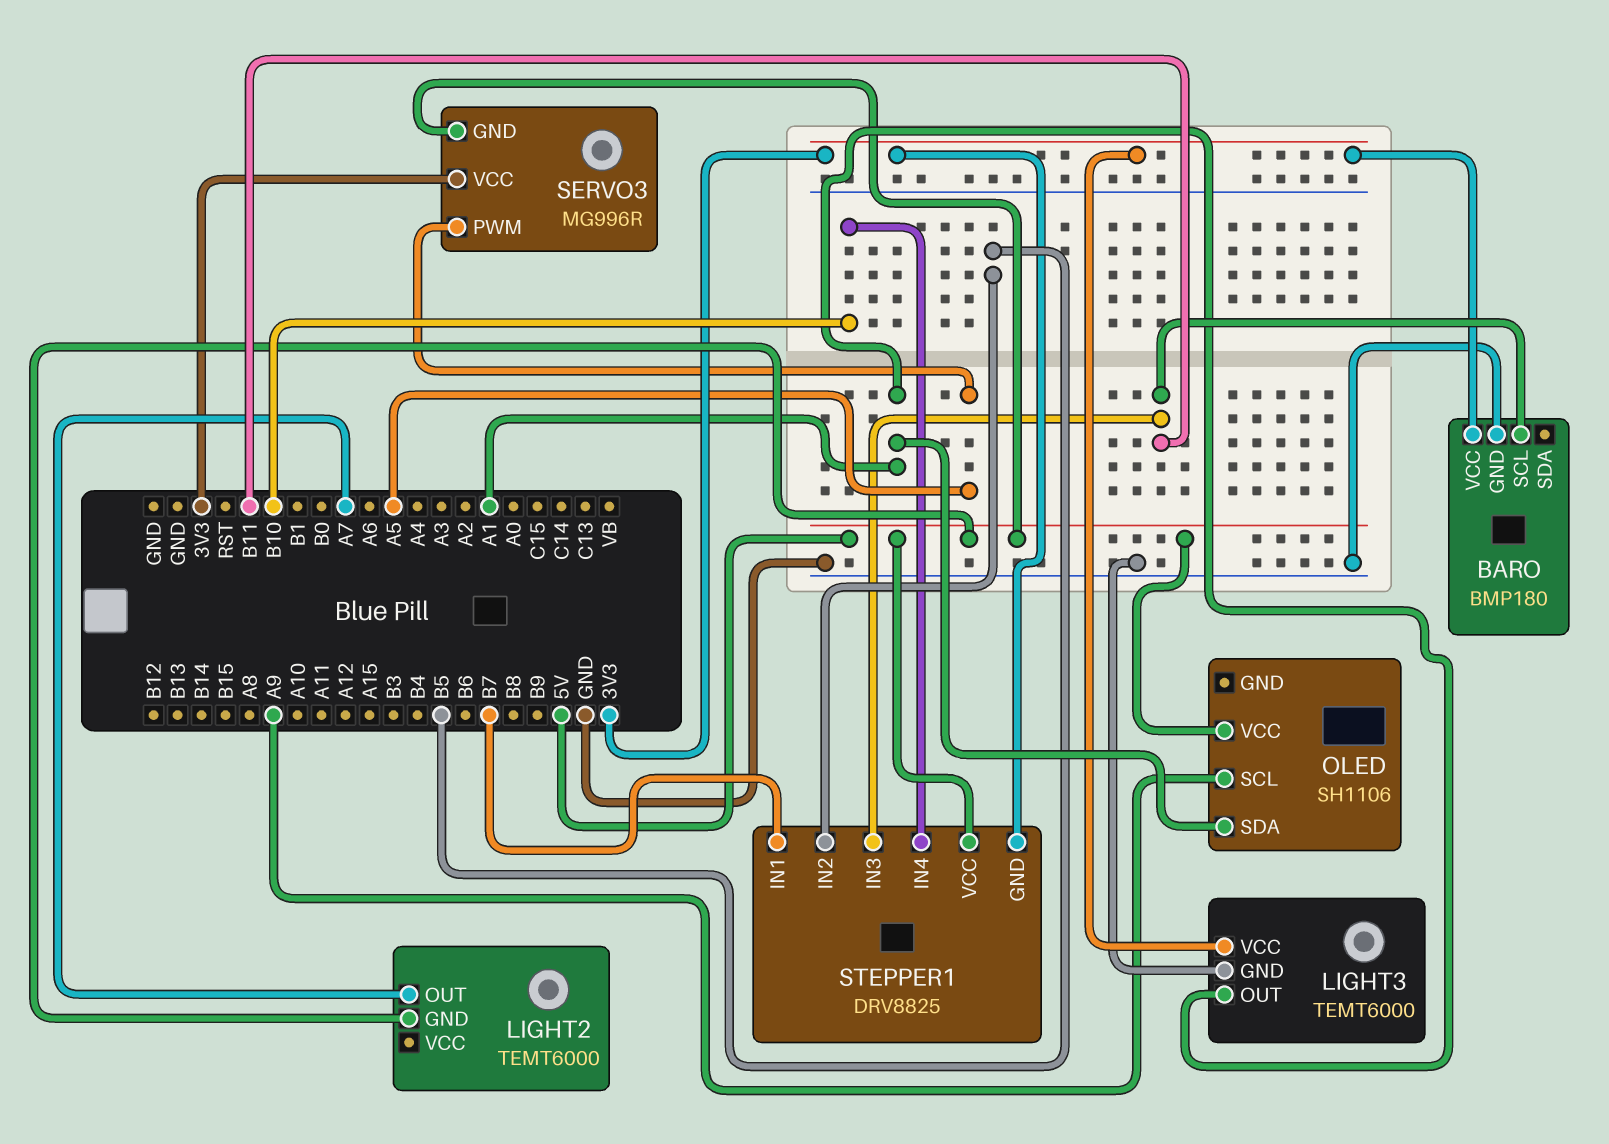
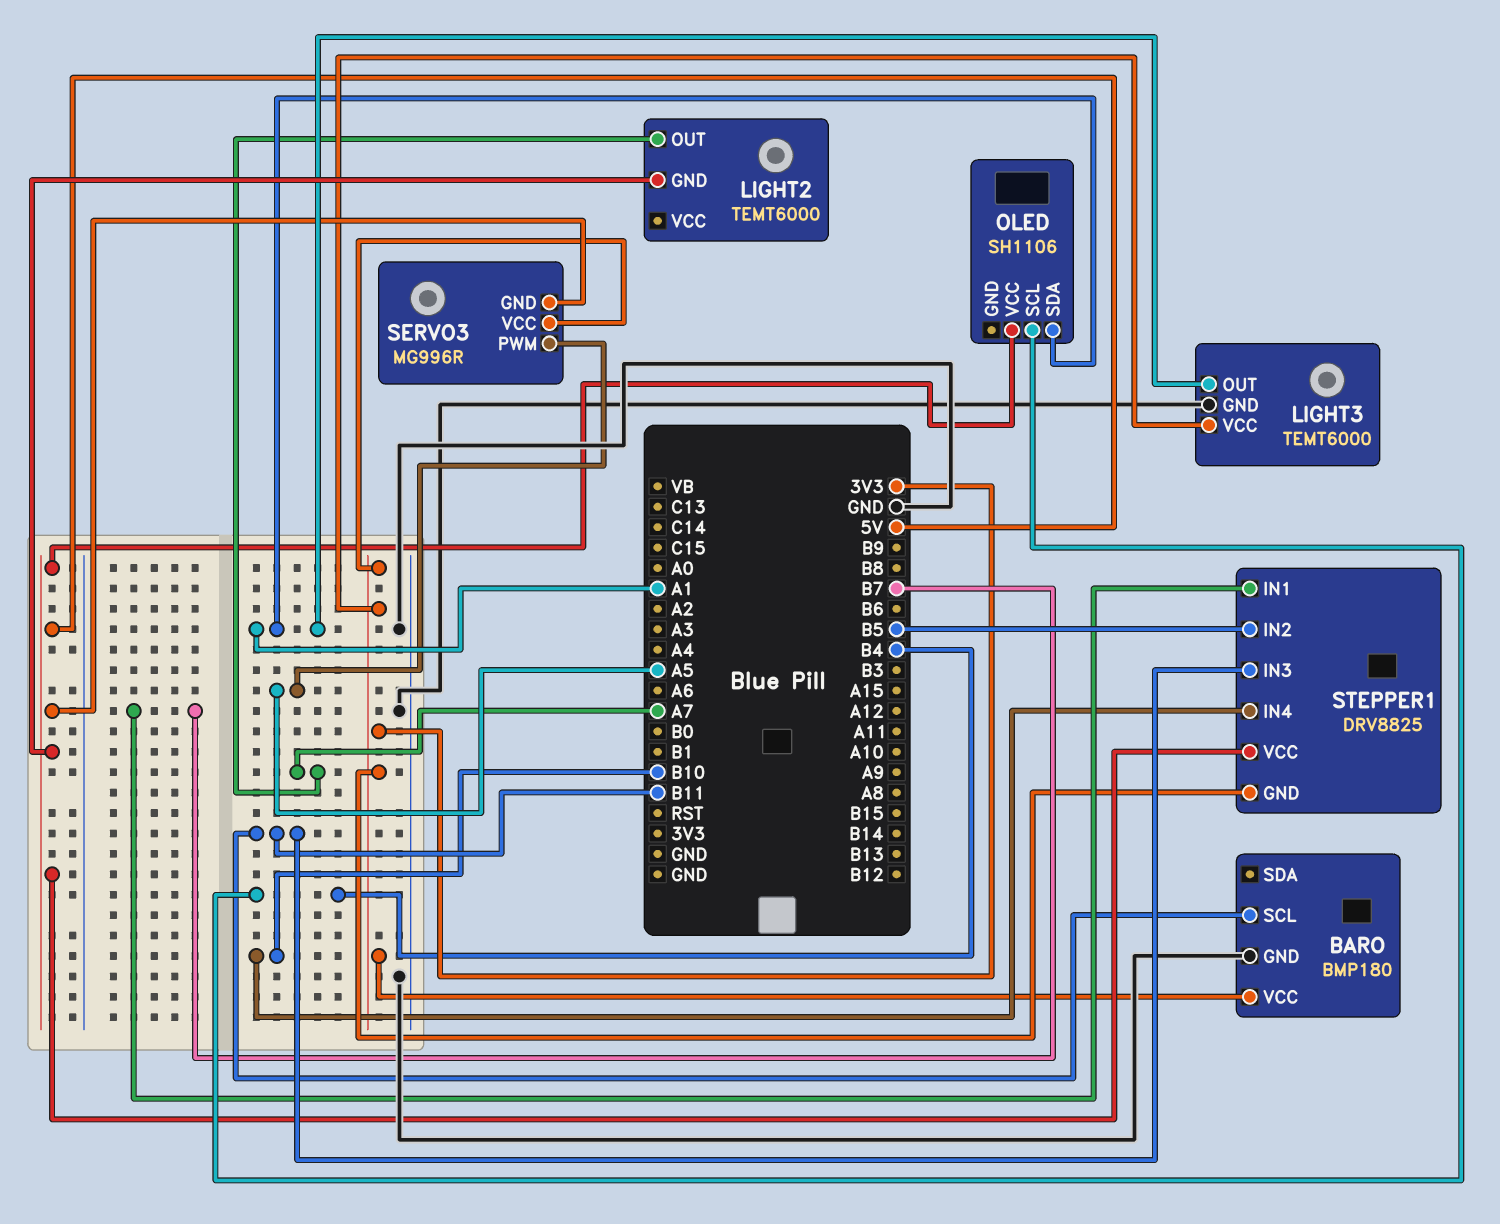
OLED pin SCL: A9 -> B4

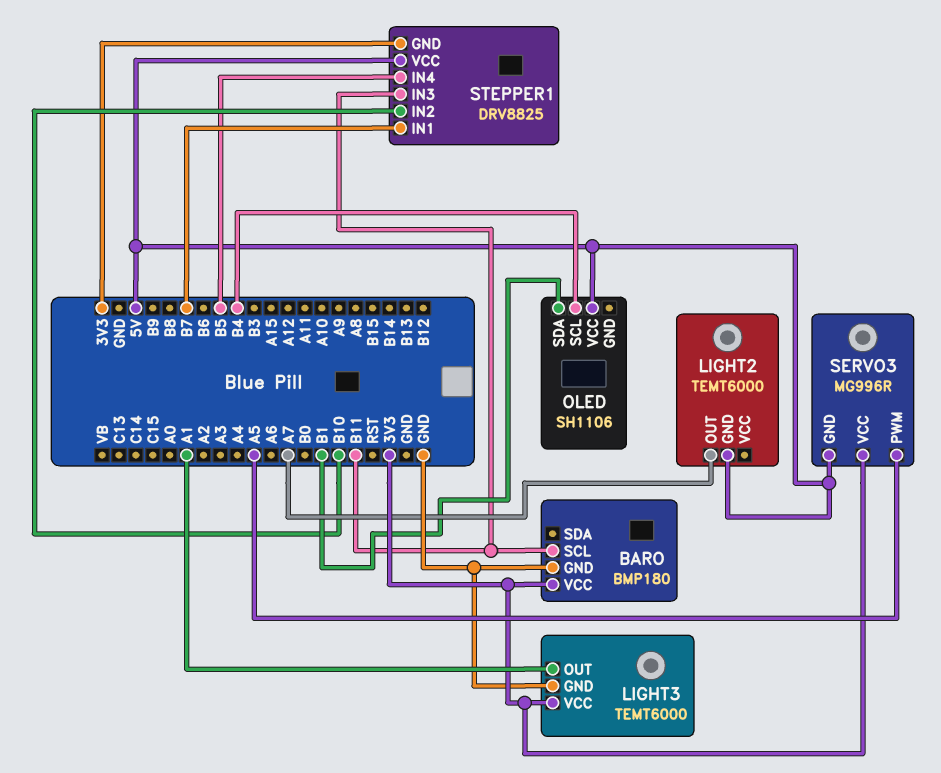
OLED pin SDA: A1 -> B1
STEPPER1 pin IN2: B5 -> B10
STEPPER1 pin IN4: B10 -> B5

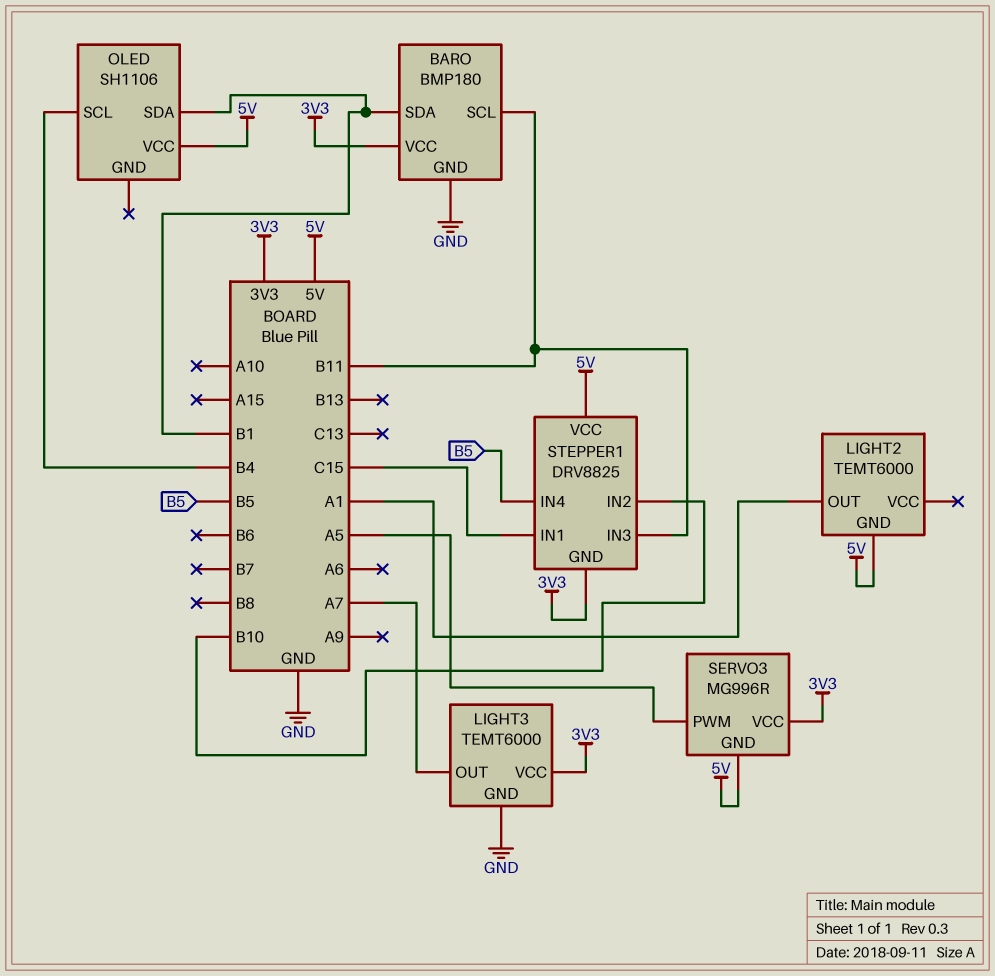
BARO pin SDA: none -> B1
LIGHT2 pin OUT: A7 -> A1
LIGHT3 pin OUT: A1 -> A7
STEPPER1 pin IN1: B7 -> C15

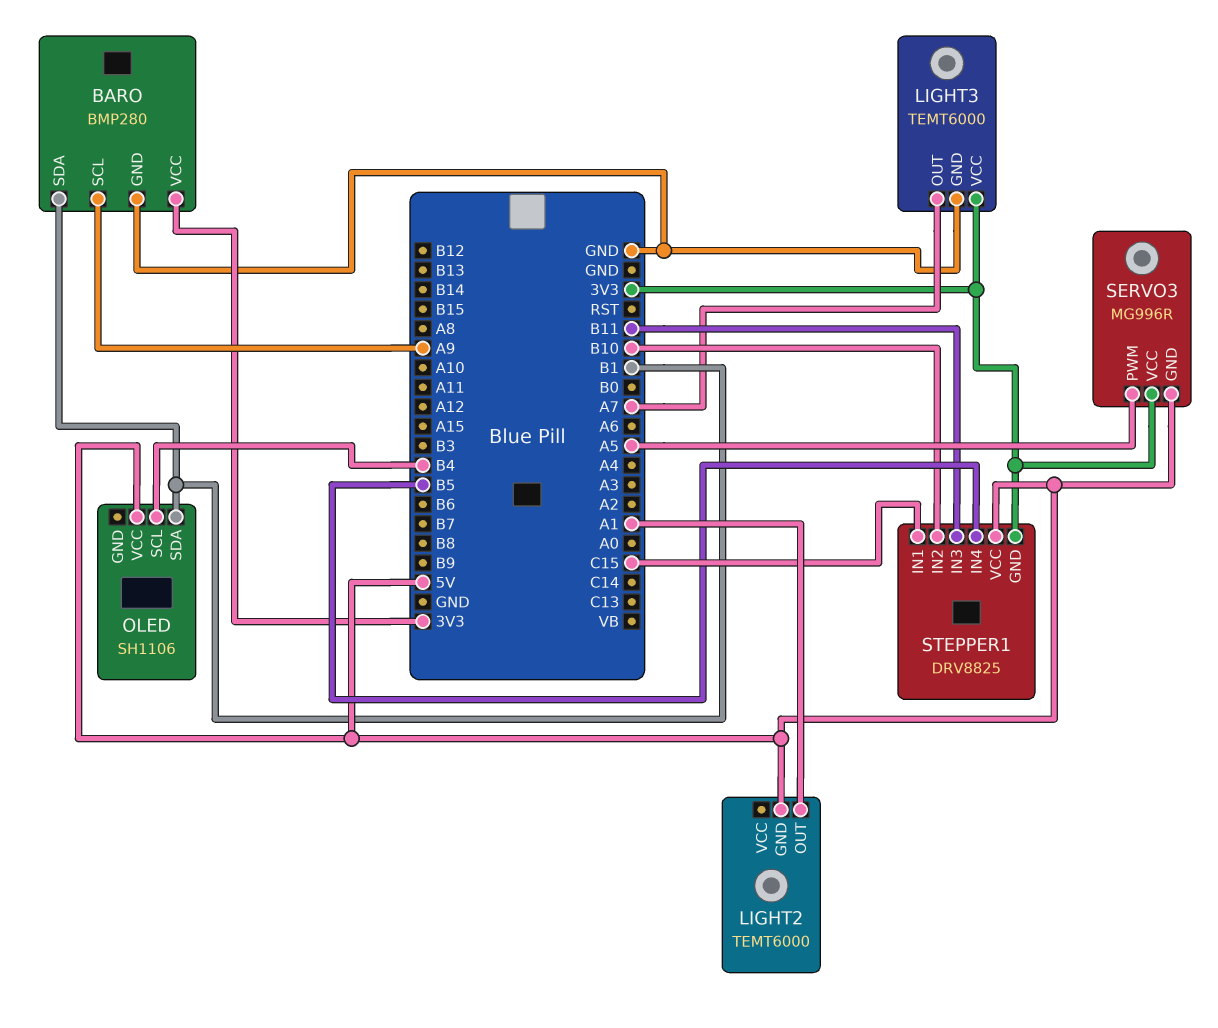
BARO: BMP180 -> BMP280
BARO pin SCL: B11 -> A9

